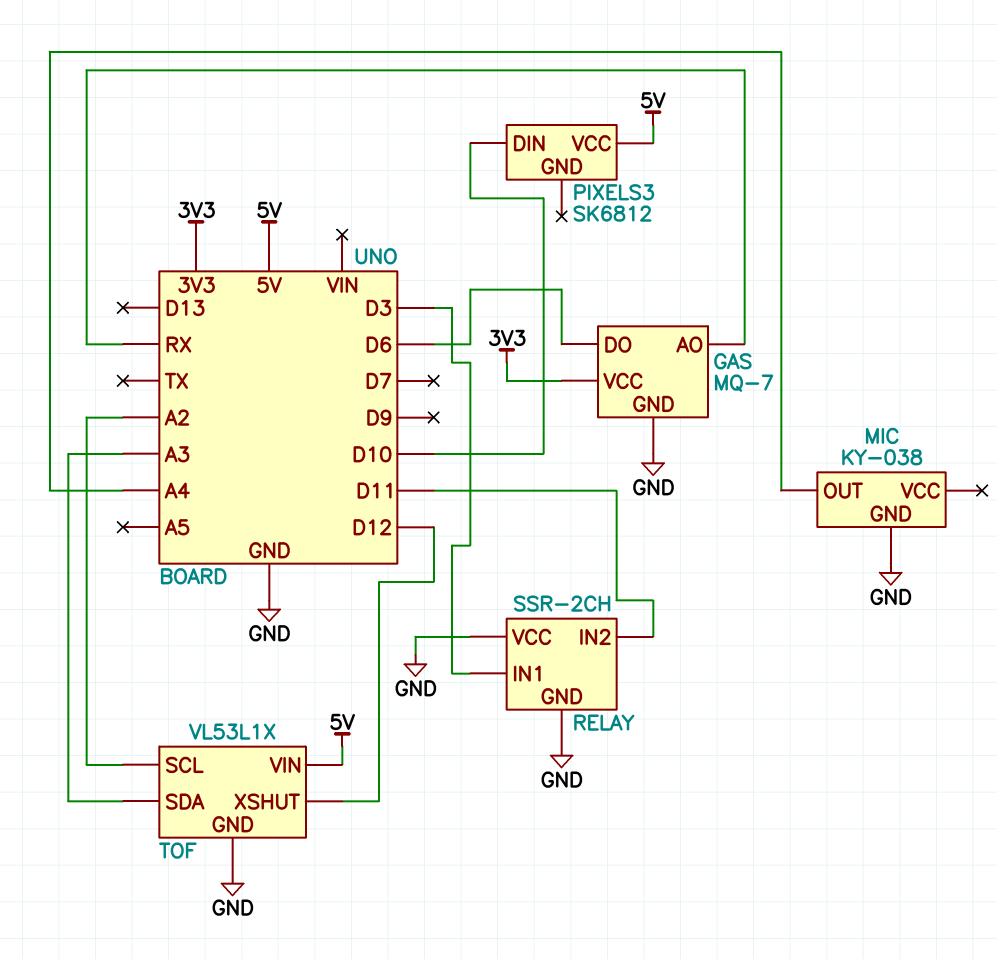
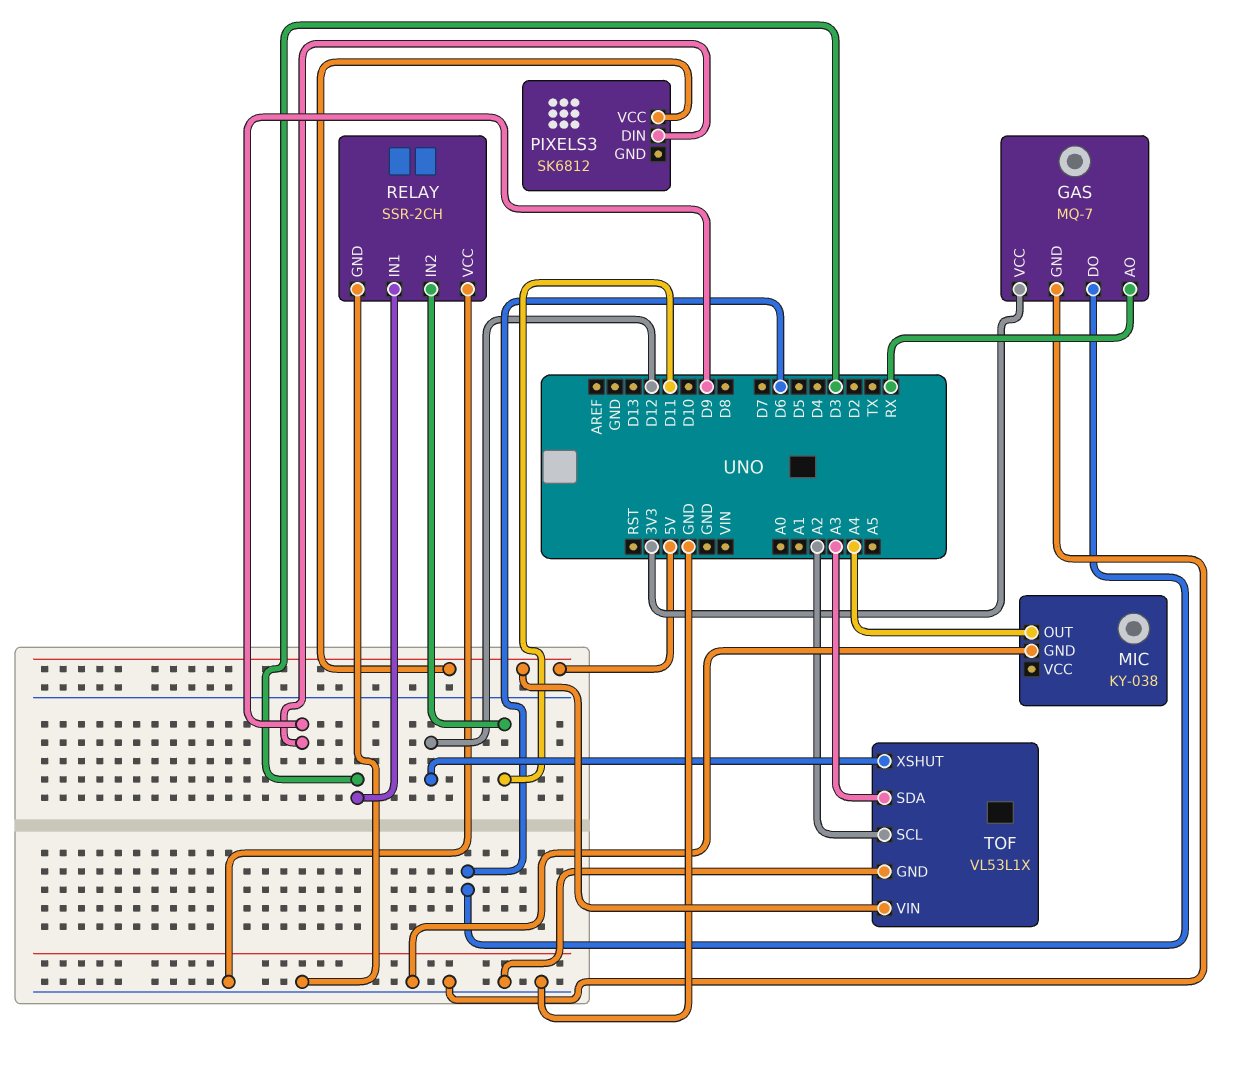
PIXELS3 pin DIN: D10 -> D9

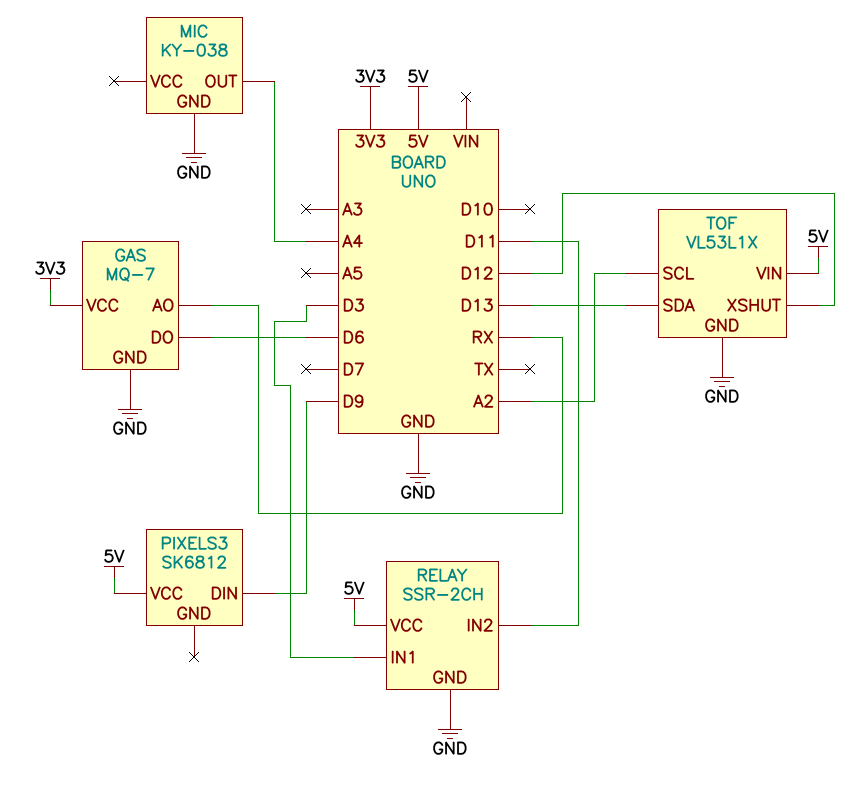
RELAY pin VCC: GND -> 5V
TOF pin SDA: A3 -> D13

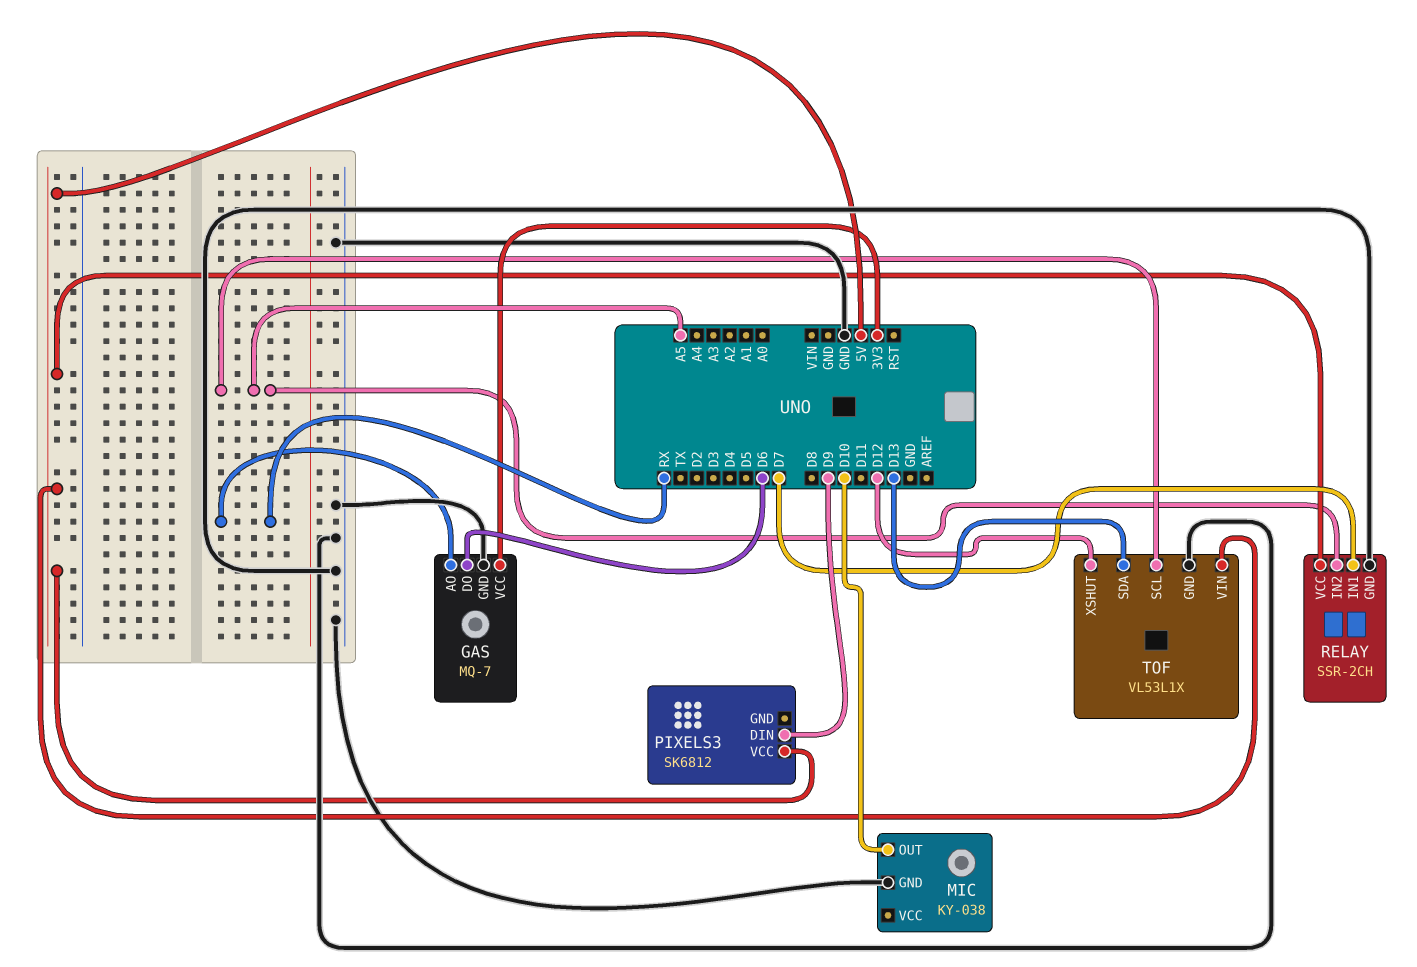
MIC pin OUT: A4 -> D10
RELAY pin IN1: D3 -> D7
RELAY pin IN2: D11 -> A5
TOF pin SCL: A2 -> A5

